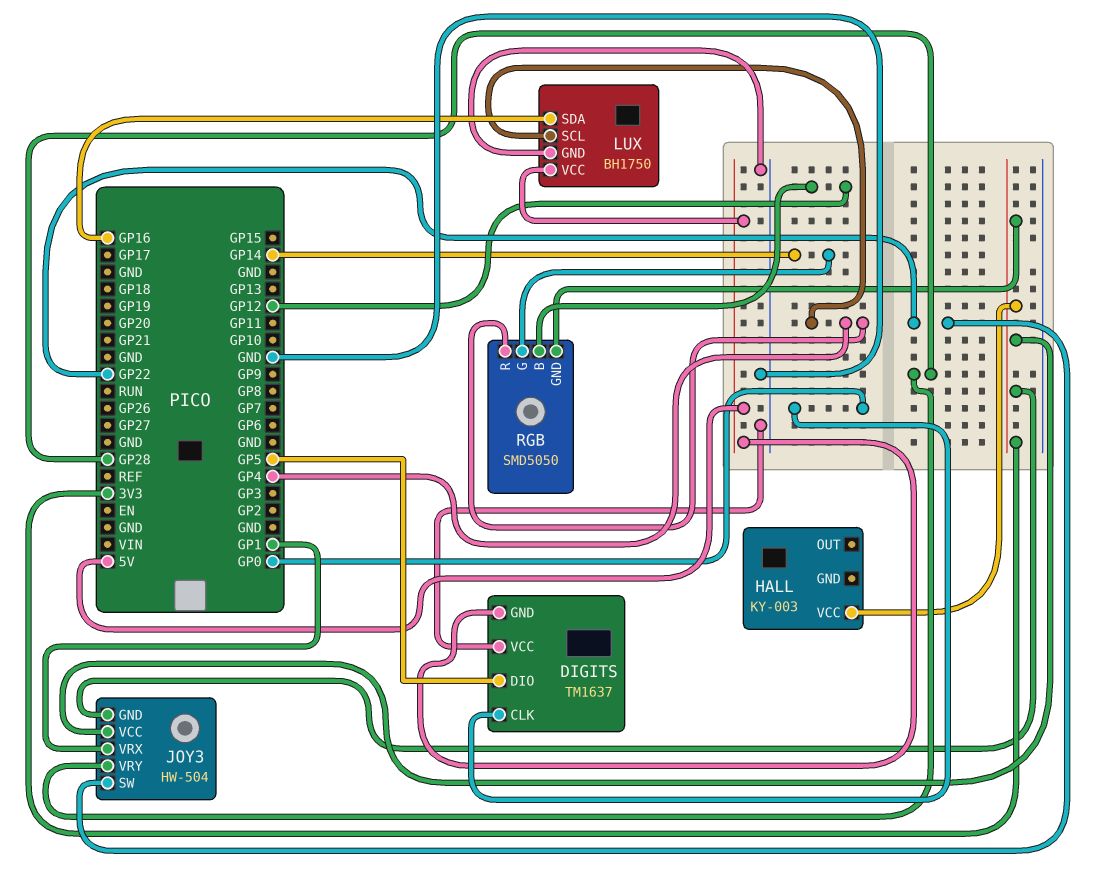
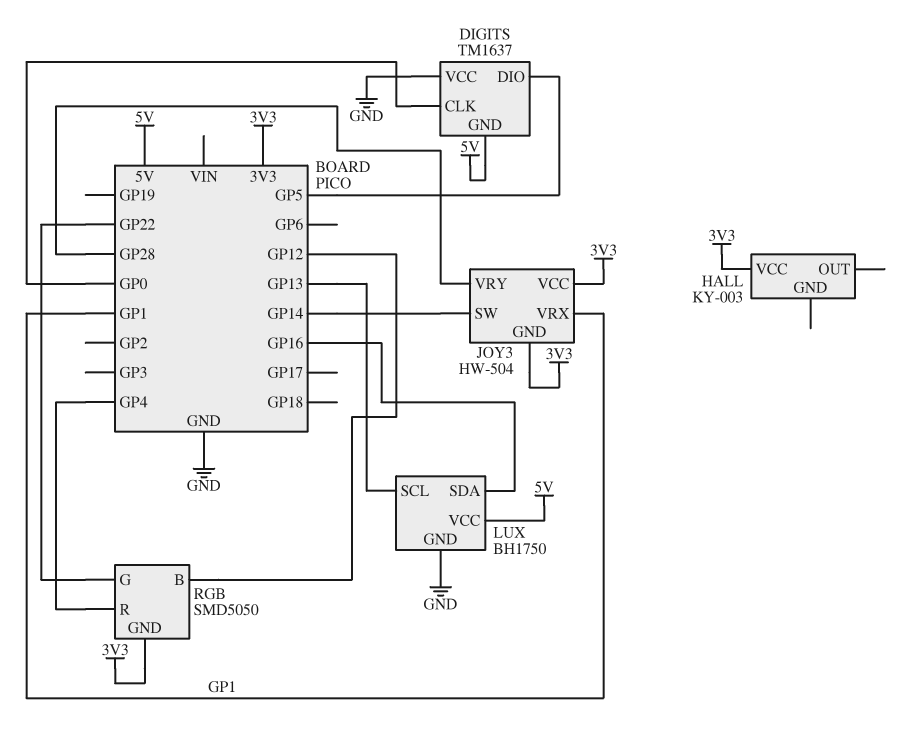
JOY3 pin SW: GP22 -> GP14
LUX pin SCL: GP4 -> GP13
RGB pin G: GP14 -> GP22

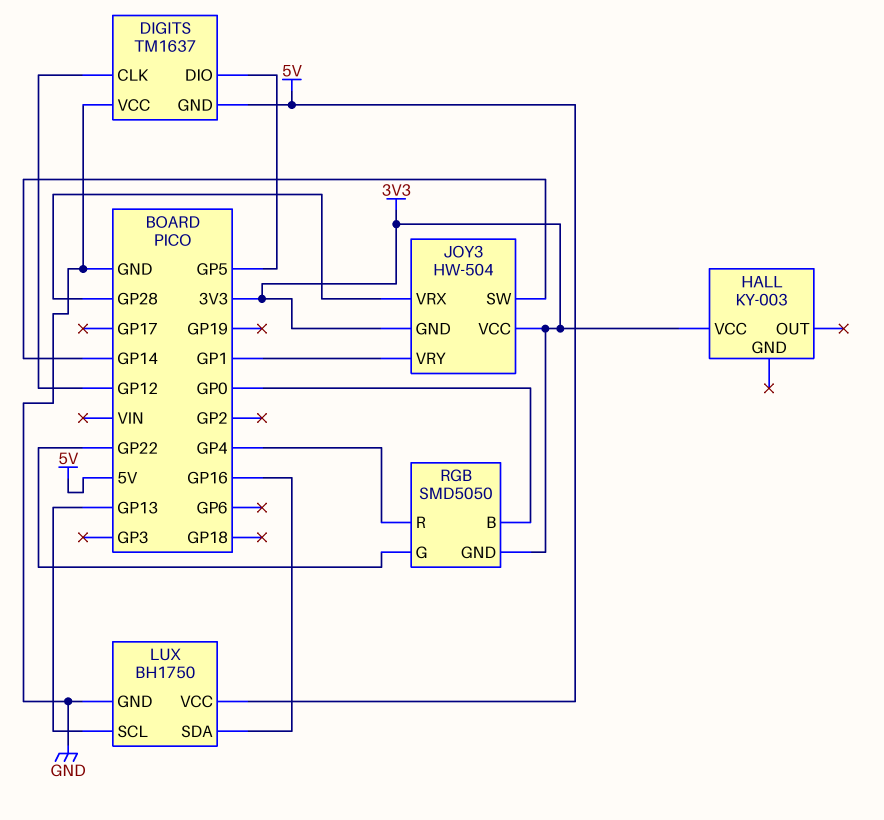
DIGITS pin CLK: GP0 -> GP12
JOY3 pin VRX: GP1 -> GP28
JOY3 pin VRY: GP28 -> GP1
RGB pin B: GP12 -> GP0

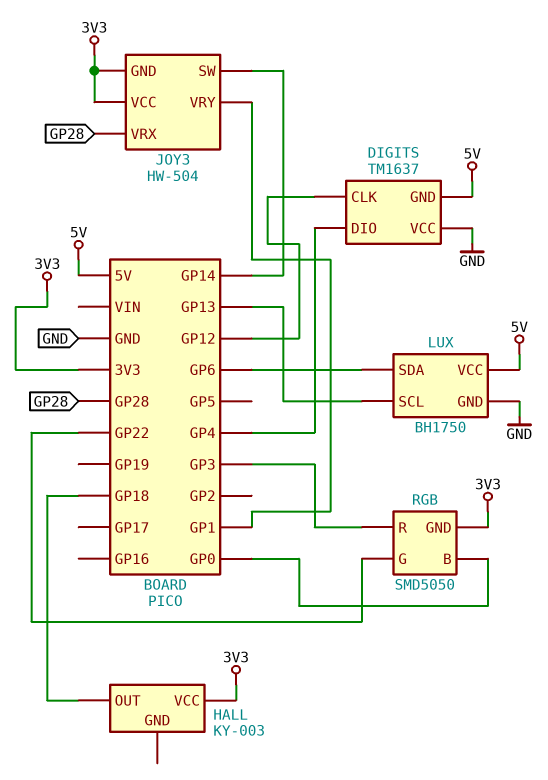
DIGITS pin DIO: GP5 -> GP4
HALL pin OUT: none -> GP18
LUX pin SDA: GP16 -> GP6
RGB pin R: GP4 -> GP3

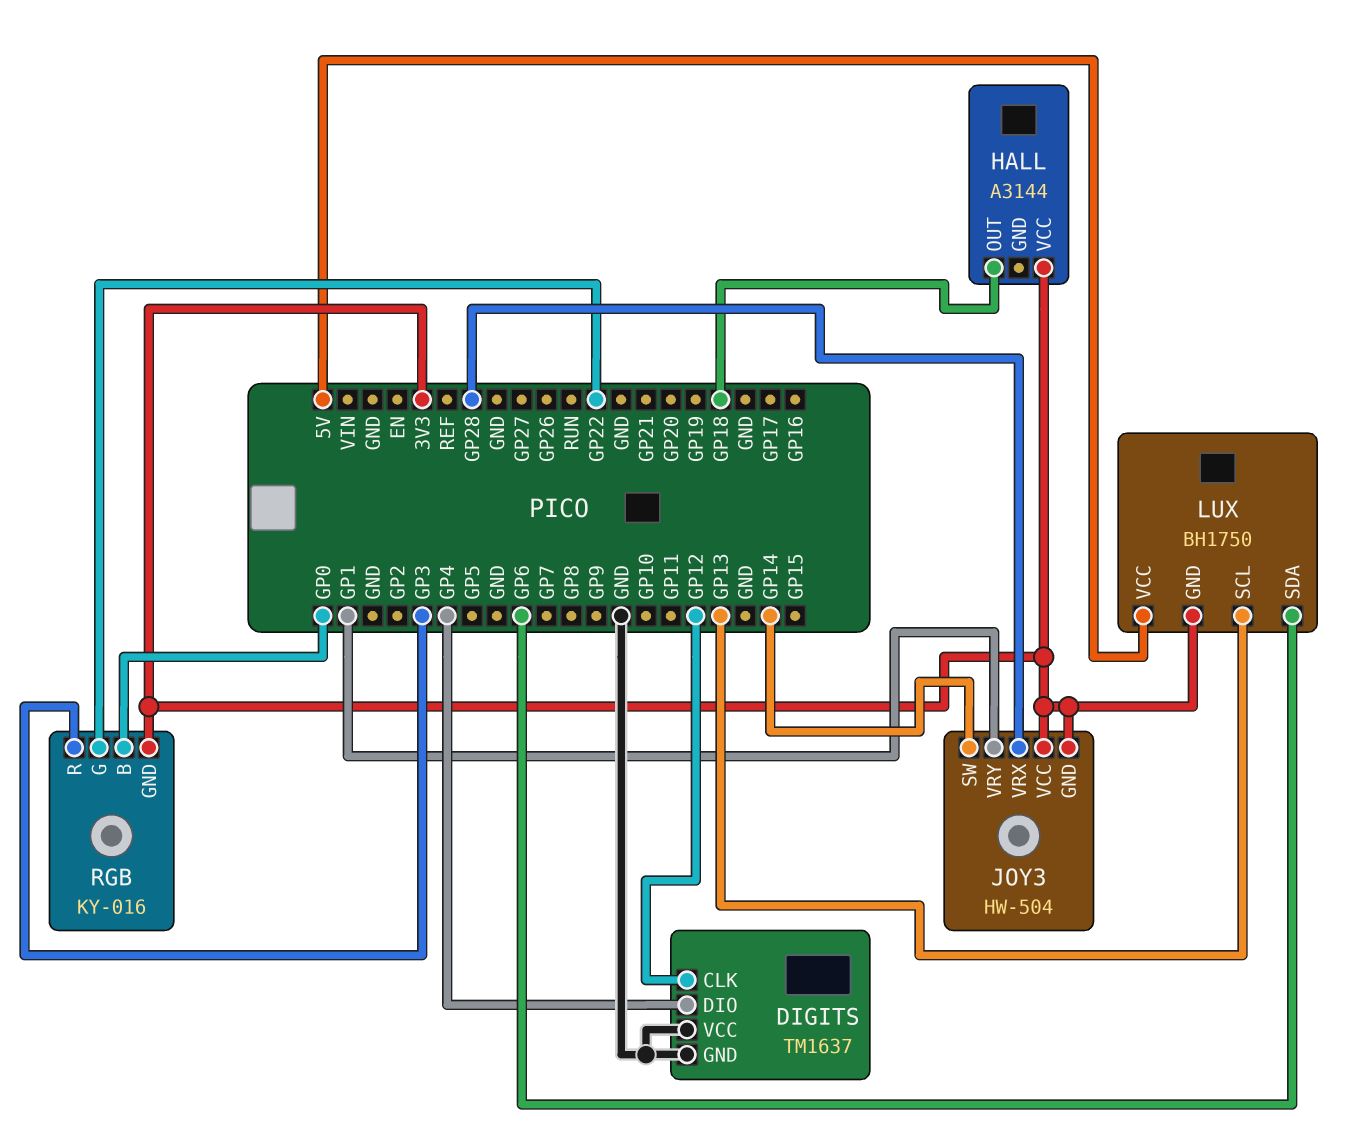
DIGITS pin GND: 5V -> GND
HALL: KY-003 -> A3144
LUX pin GND: GND -> 3V3
RGB: SMD5050 -> KY-016

